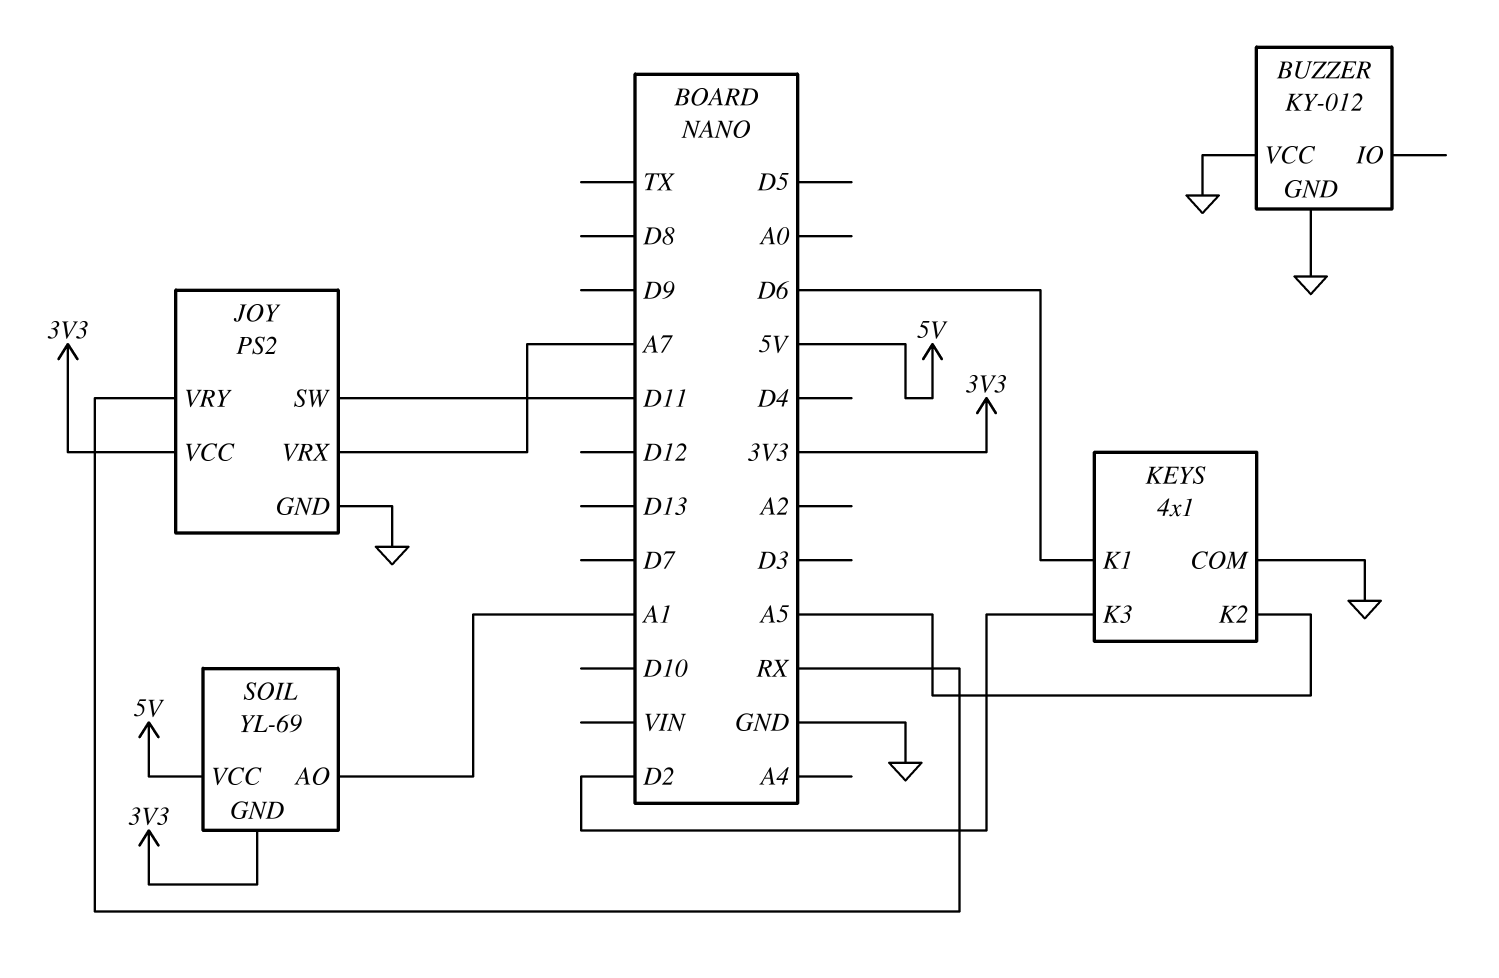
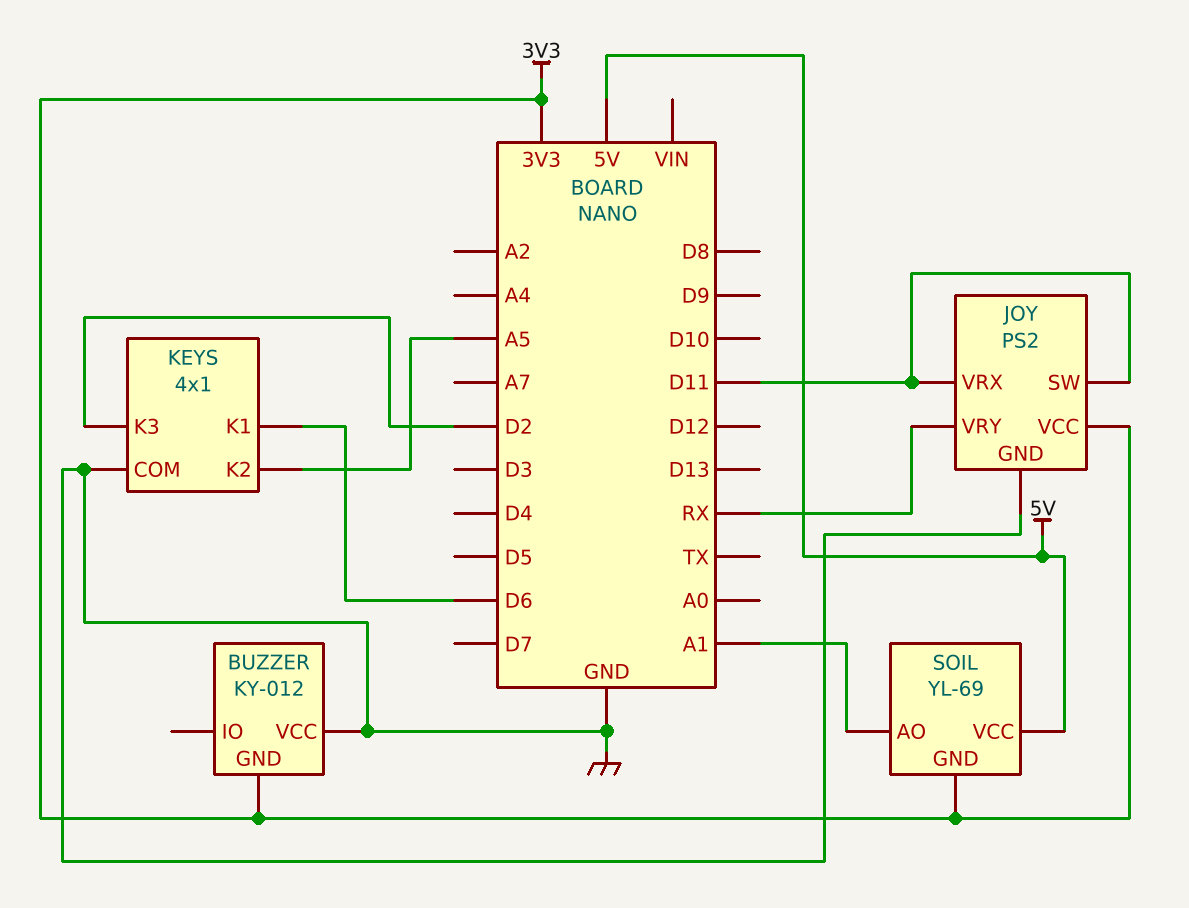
BUZZER pin GND: GND -> 3V3
JOY pin VRX: A7 -> D11

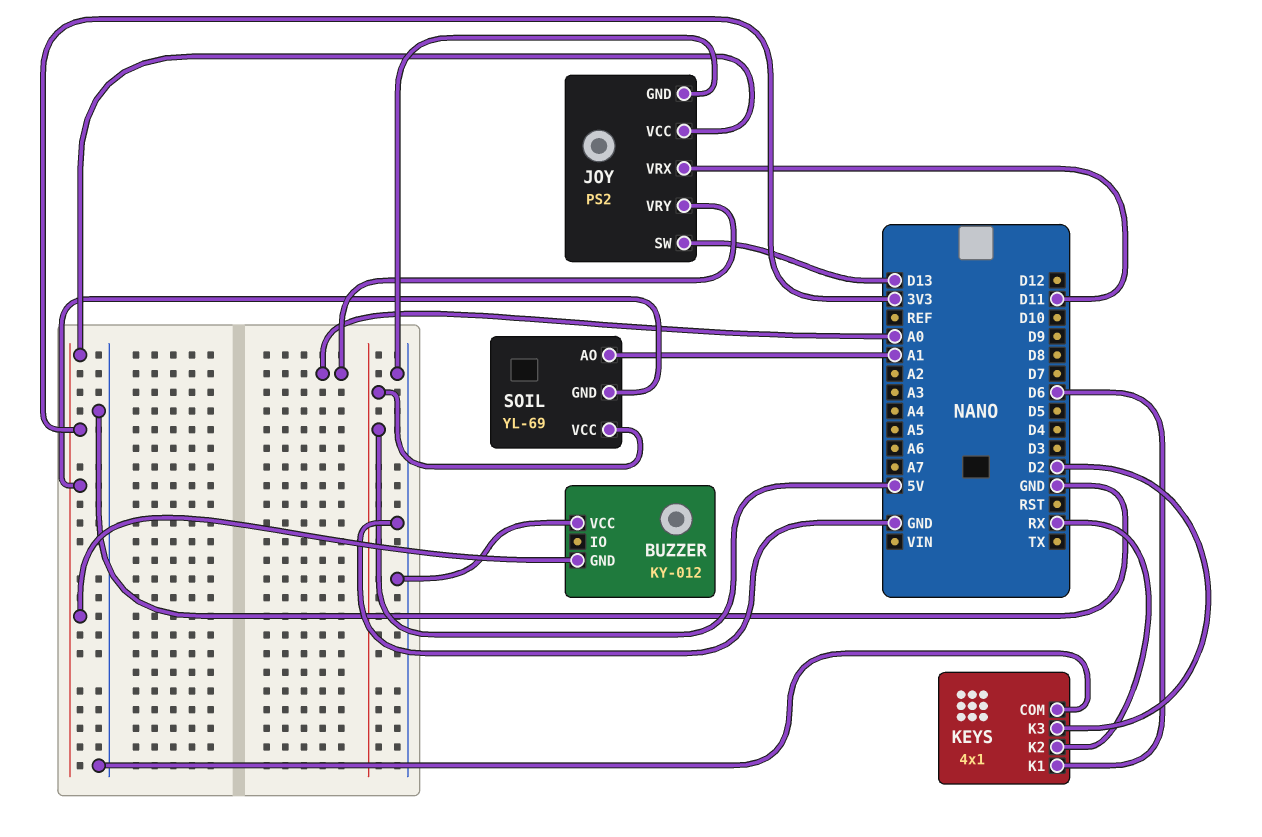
JOY pin SW: D11 -> D13
JOY pin VRY: RX -> A0
KEYS pin K2: A5 -> RX

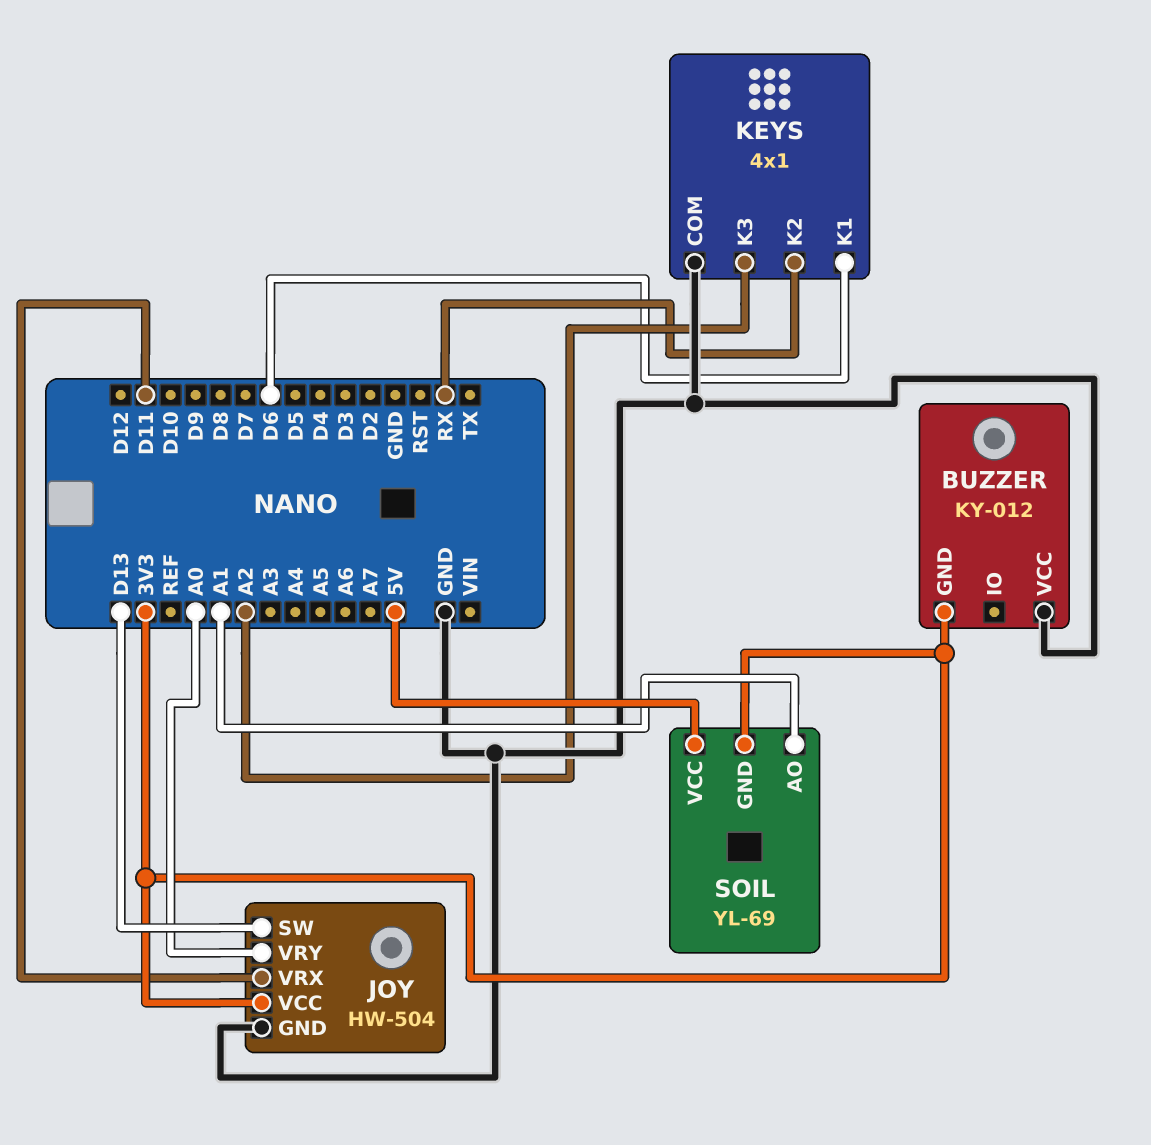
JOY: PS2 -> HW-504
KEYS pin K3: D2 -> A2

